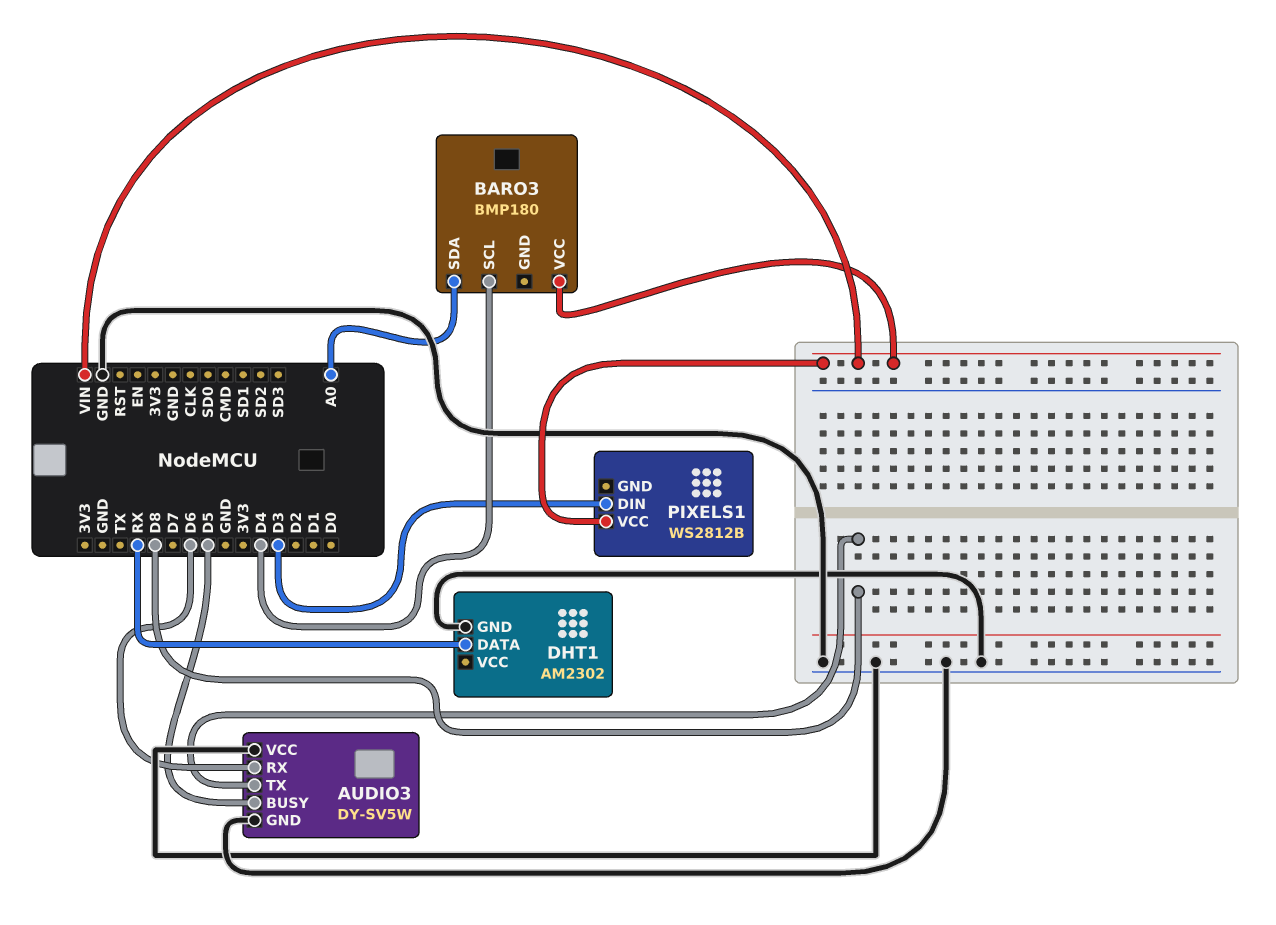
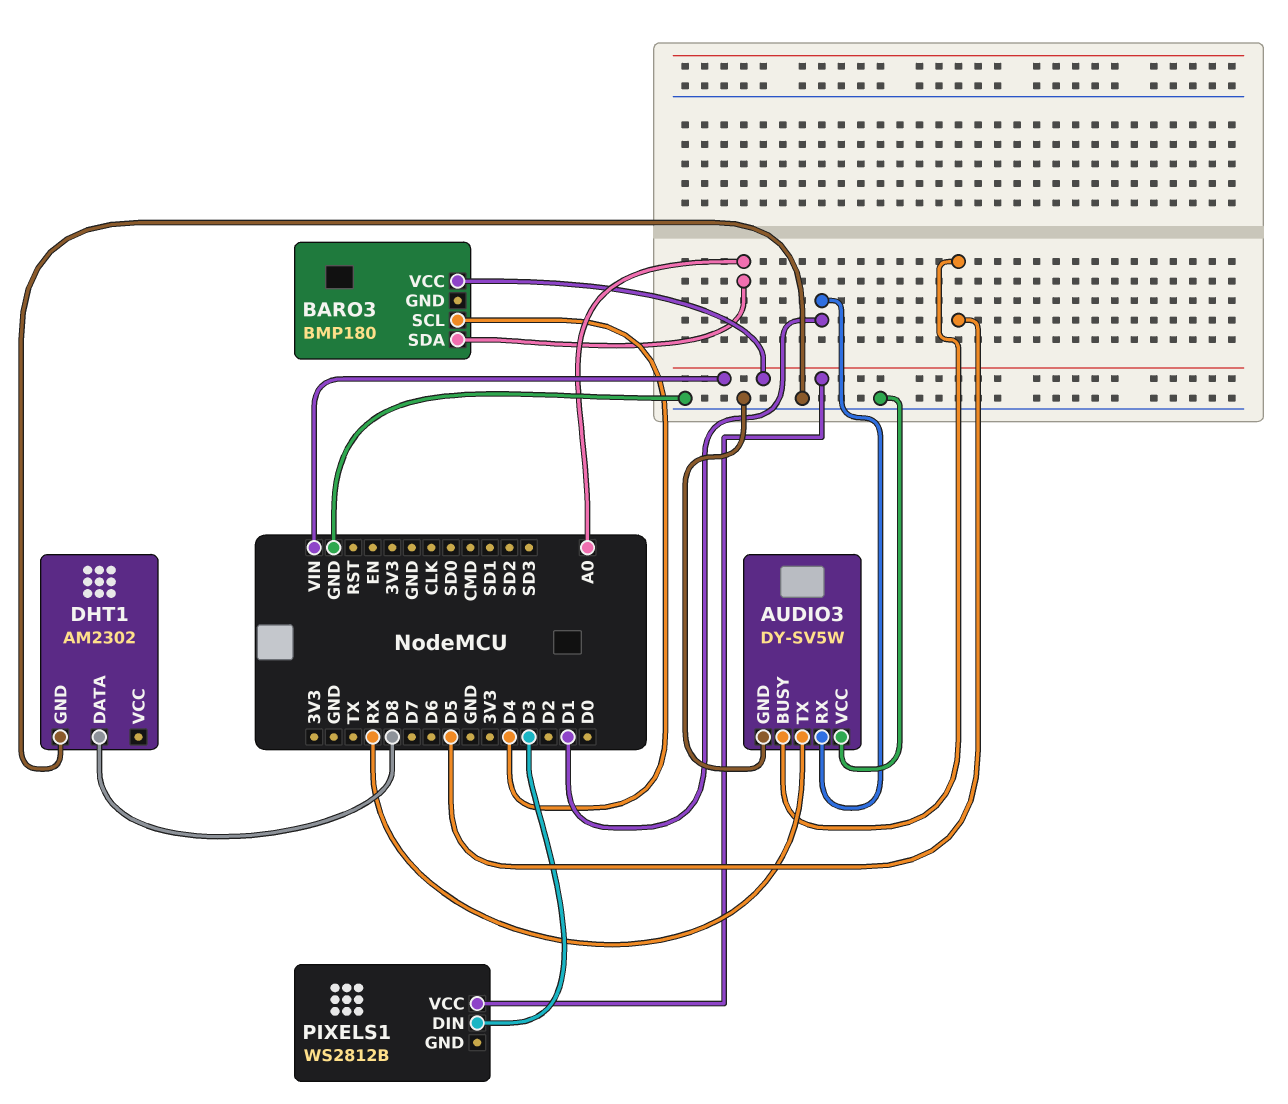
AUDIO3 pin RX: D6 -> D1
AUDIO3 pin TX: D8 -> RX
DHT1 pin DATA: RX -> D8

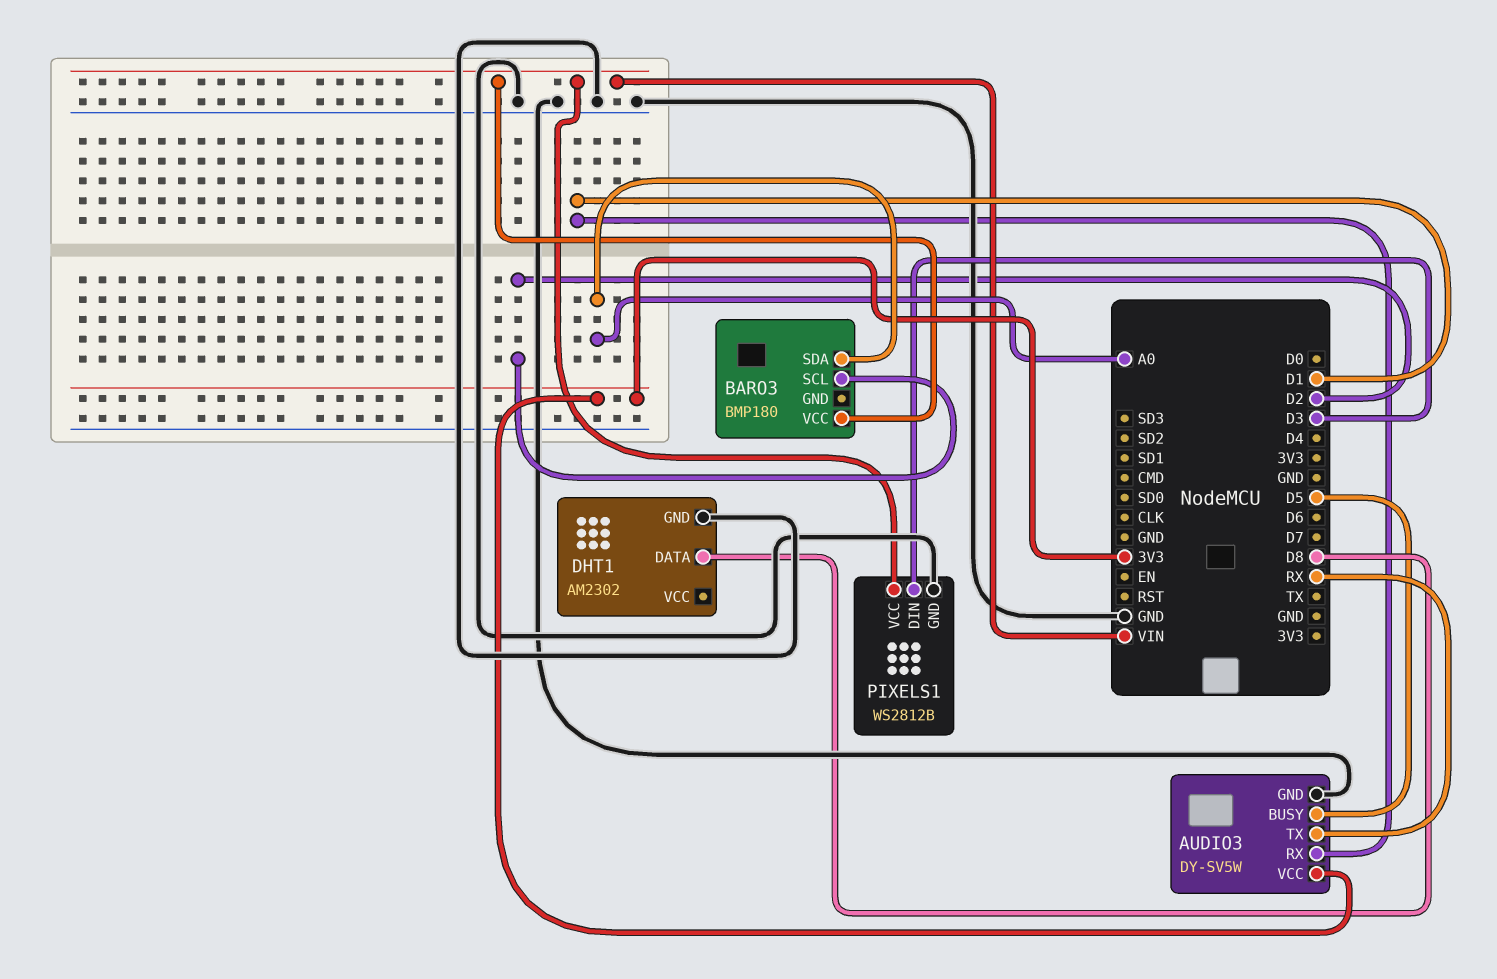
AUDIO3 pin VCC: GND -> 3V3
BARO3 pin SCL: D4 -> D2
PIXELS1 pin GND: none -> GND

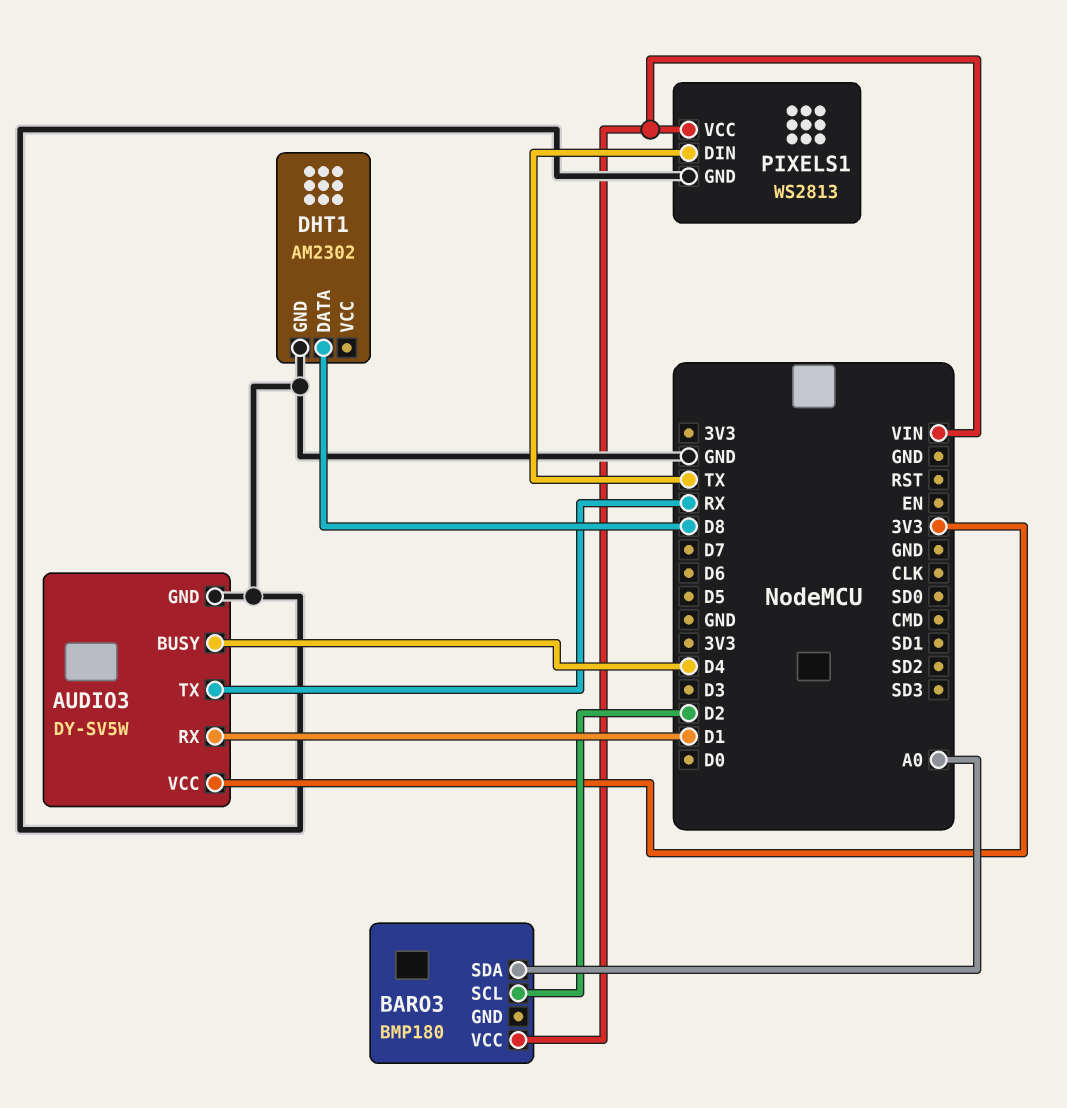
AUDIO3 pin BUSY: D5 -> D4
PIXELS1: WS2812B -> WS2813
PIXELS1 pin DIN: D3 -> TX

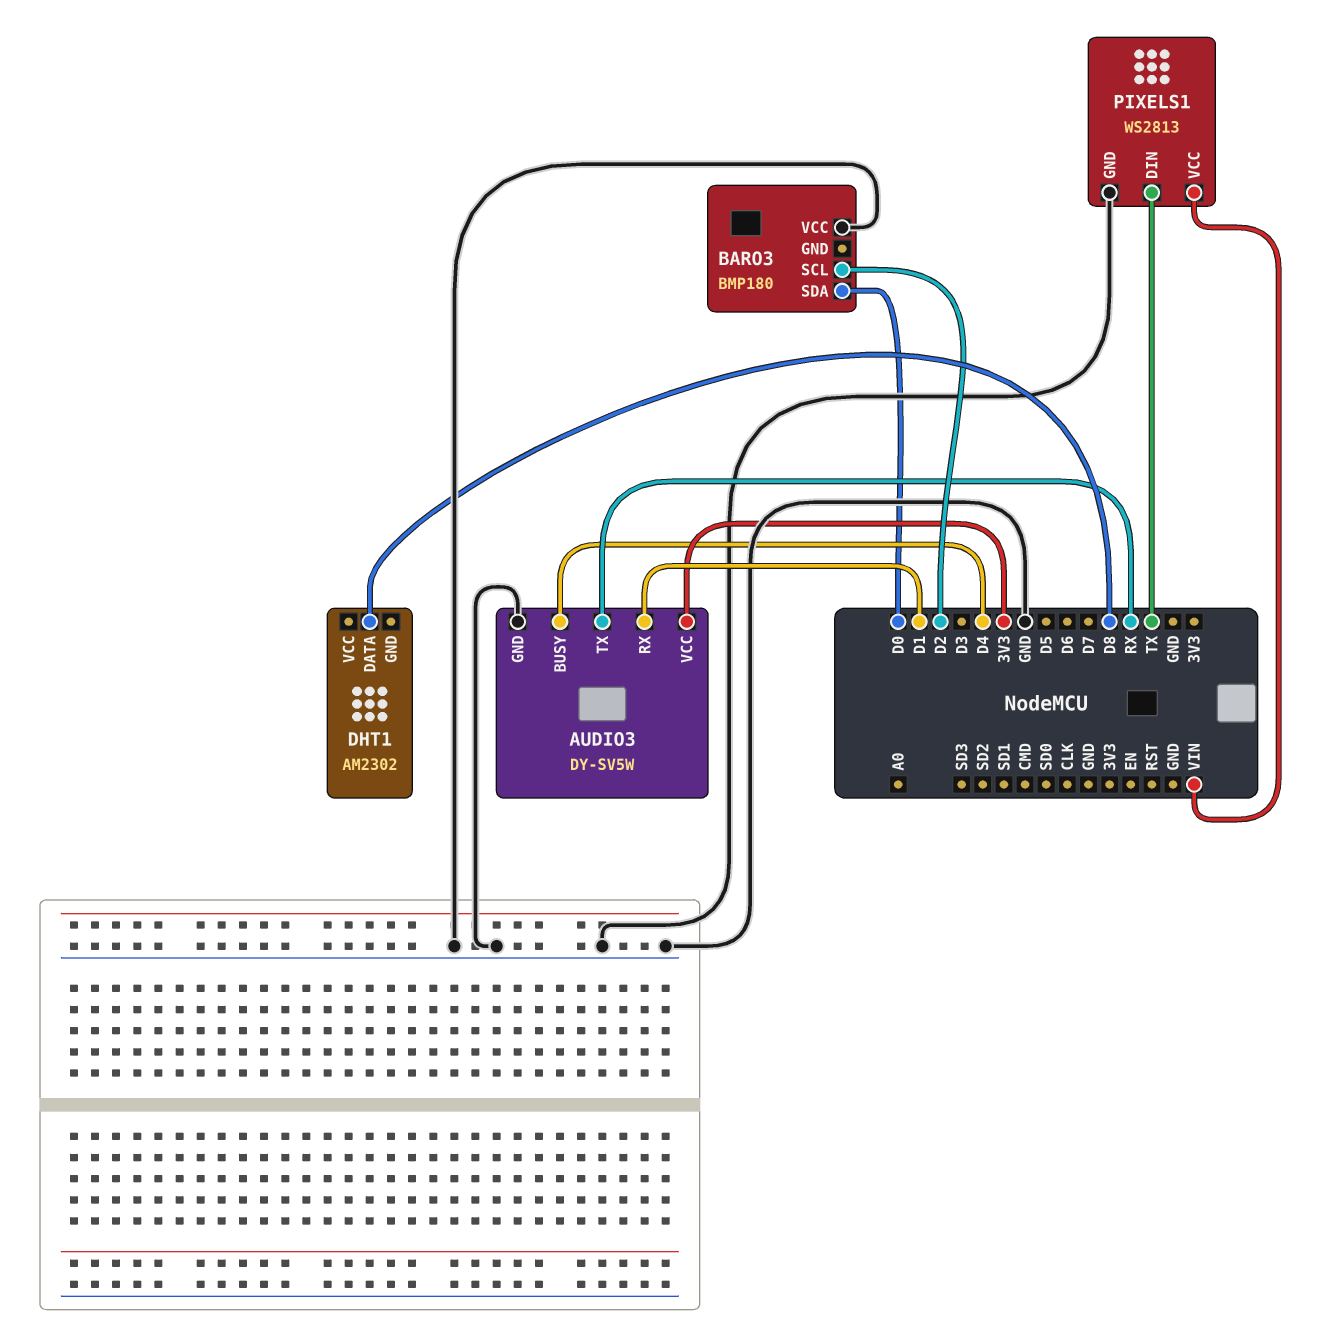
BARO3 pin SDA: A0 -> D0
BARO3 pin VCC: VIN -> GND
DHT1 pin GND: GND -> none

